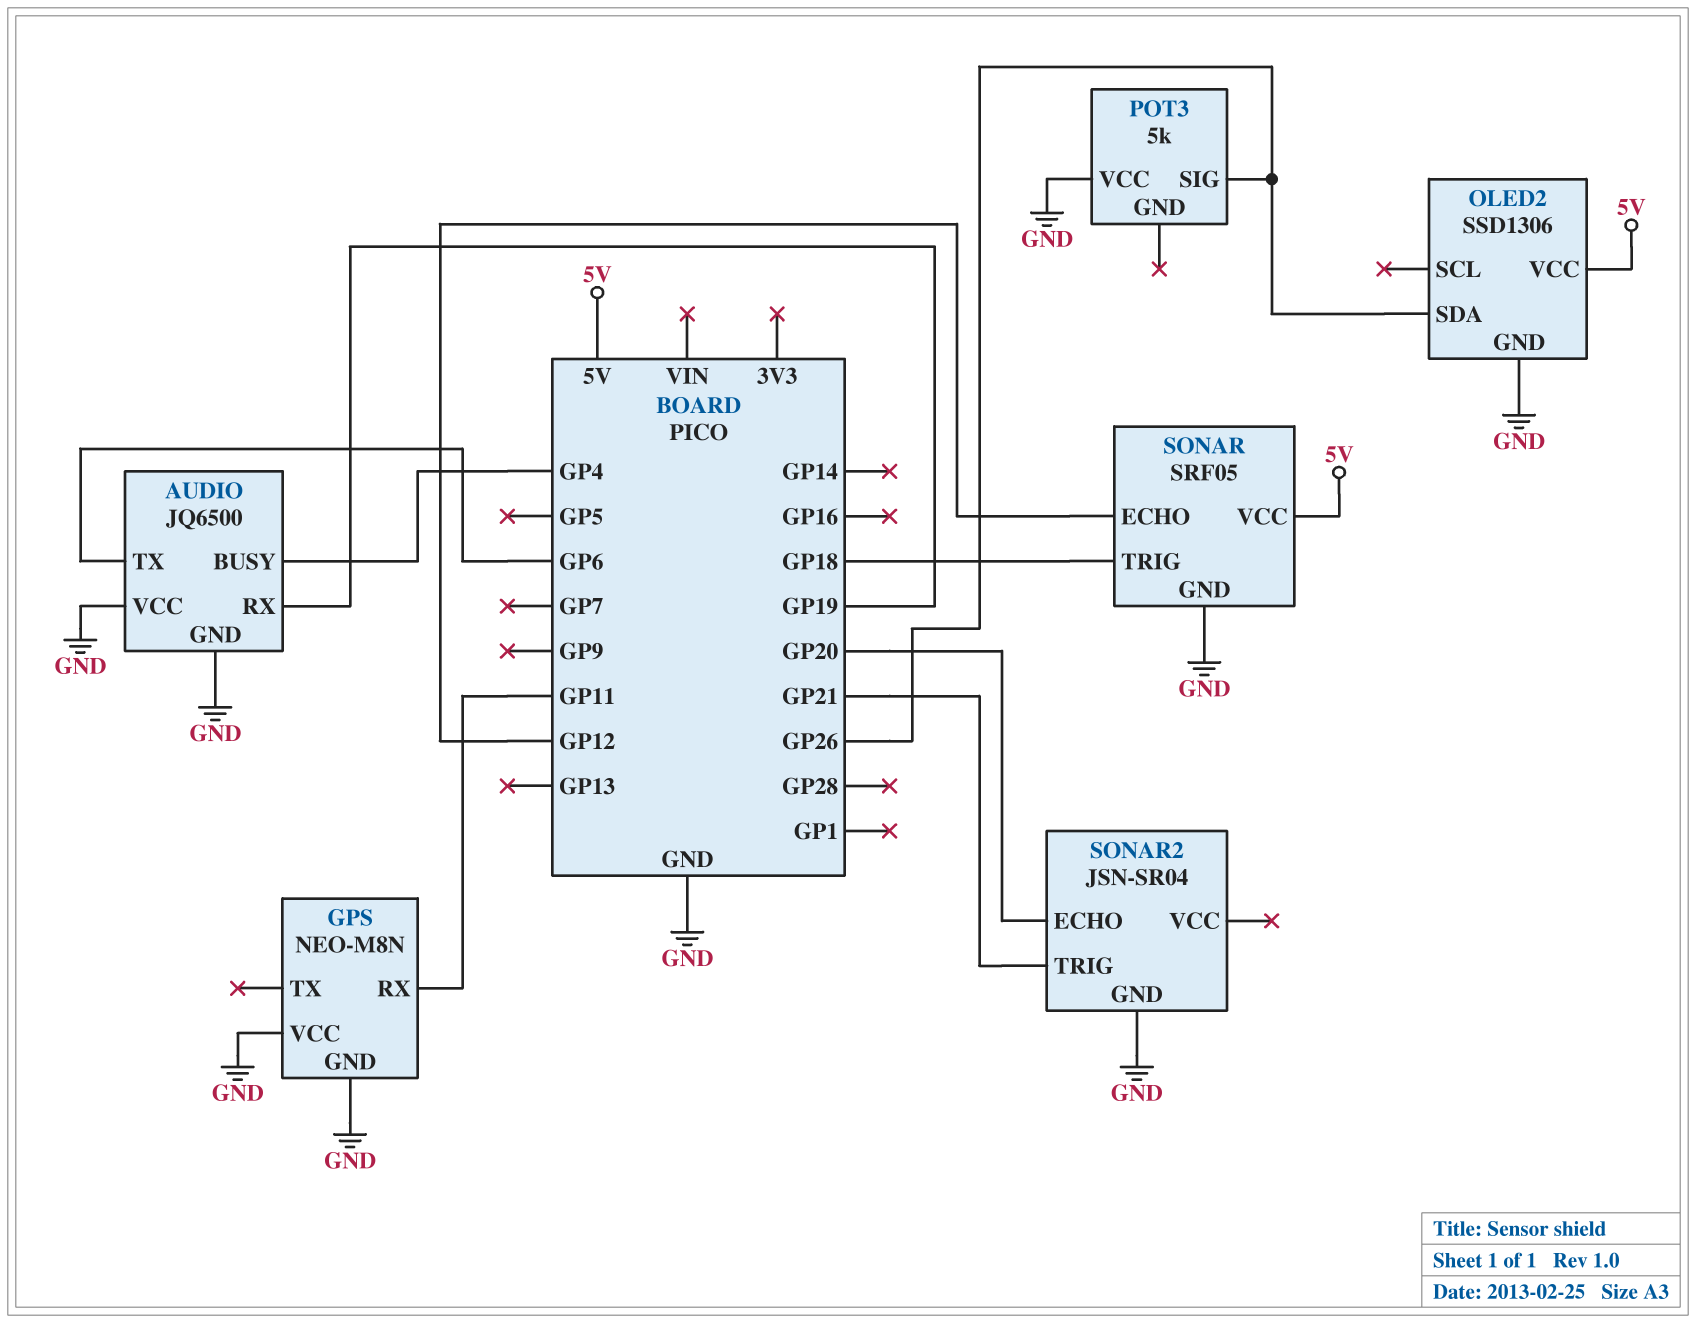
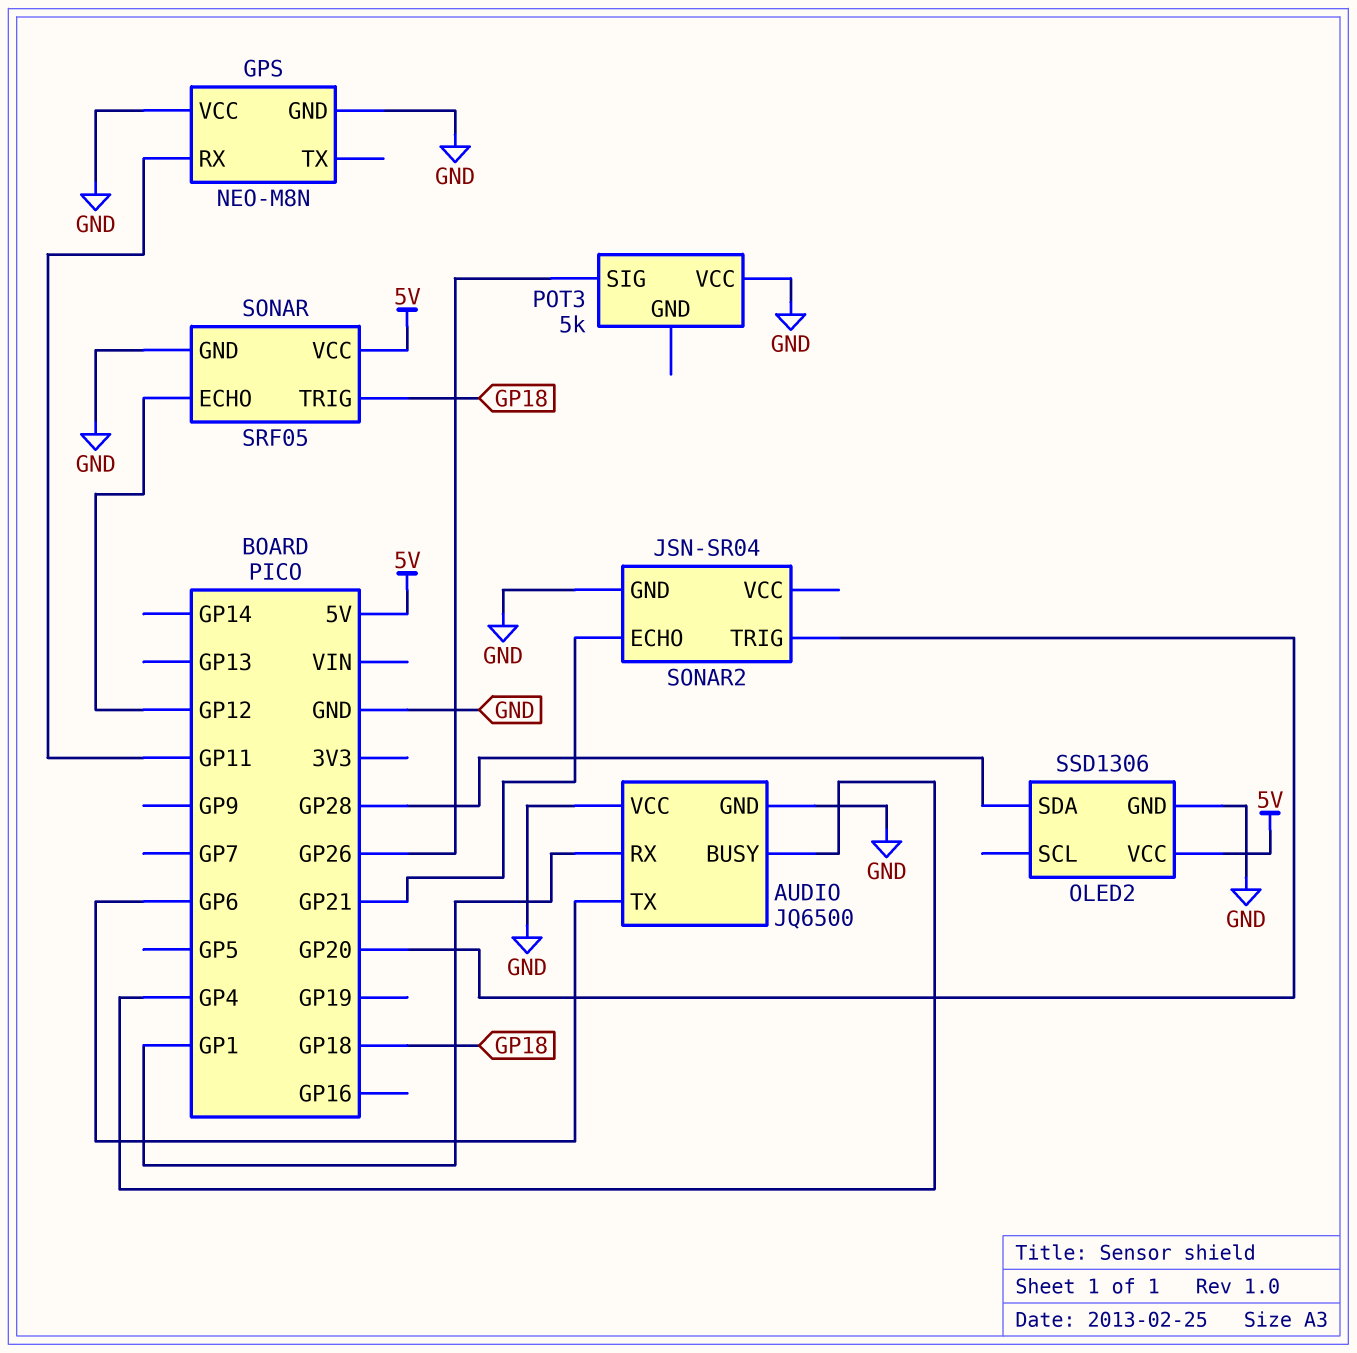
AUDIO pin RX: GP19 -> GP1
OLED2 pin SDA: GP26 -> GP28
SONAR2 pin ECHO: GP20 -> GP21
SONAR2 pin TRIG: GP21 -> GP20

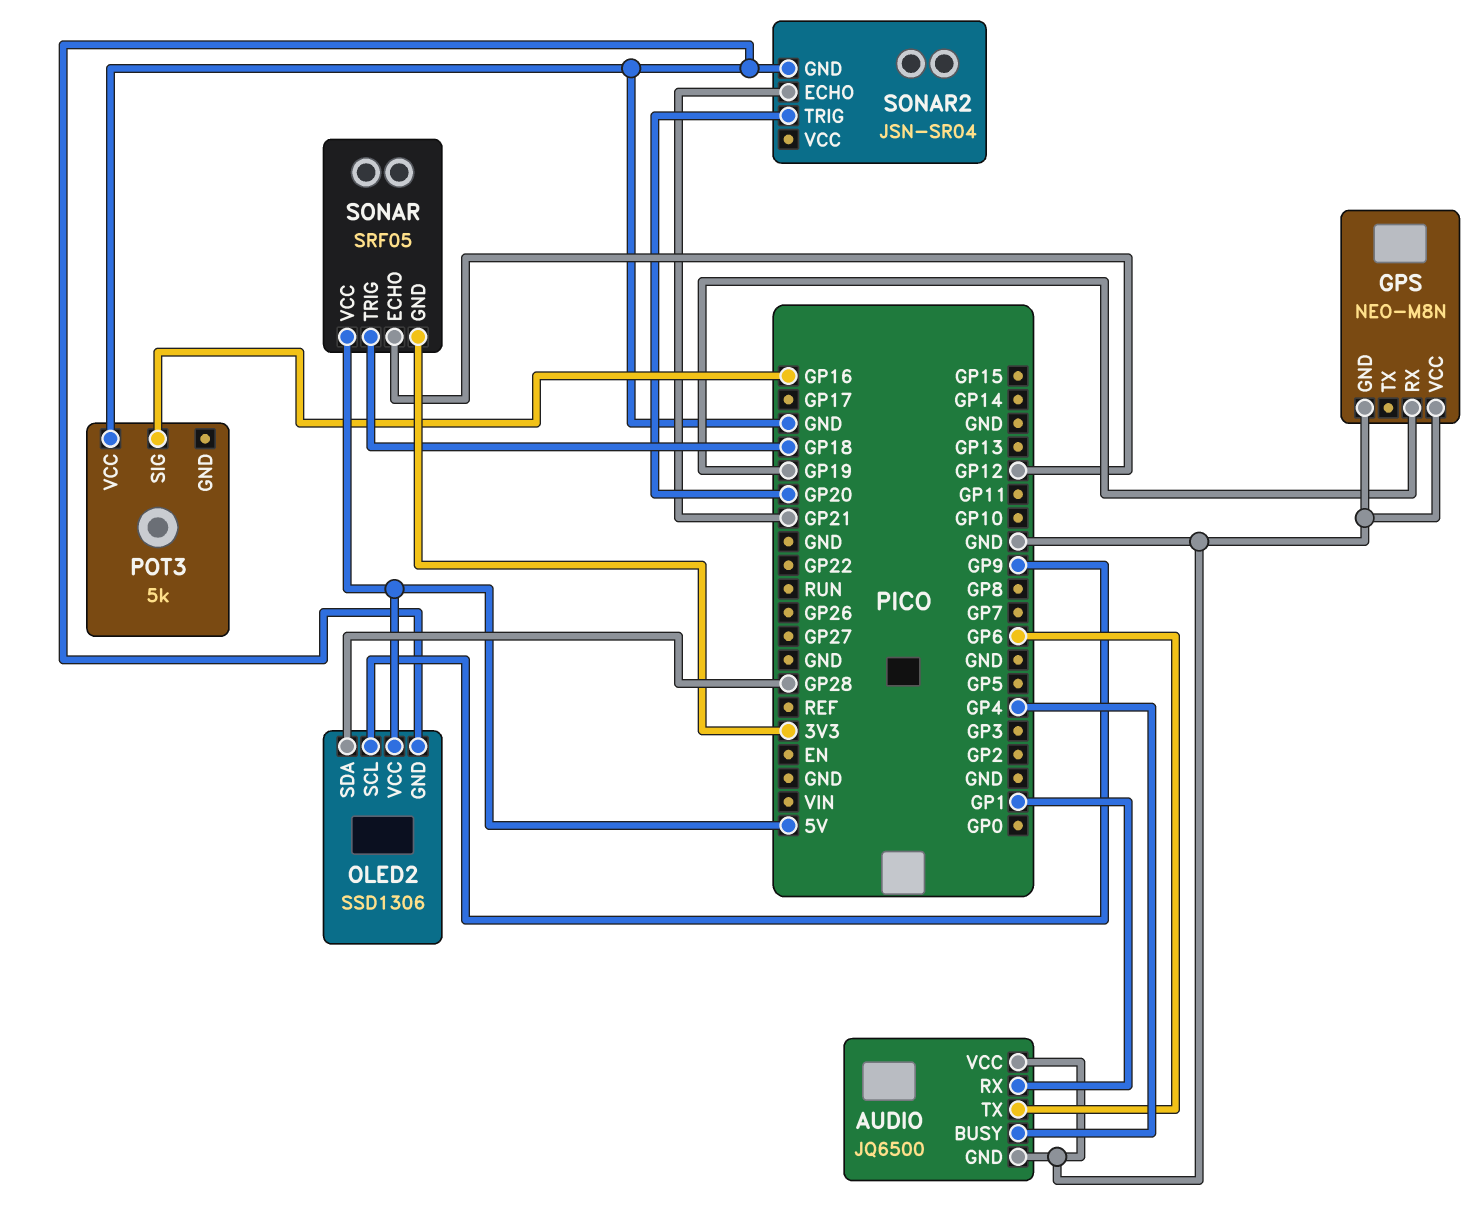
GPS pin RX: GP11 -> GP19
OLED2 pin SCL: none -> GP9
POT3 pin SIG: GP26 -> GP16
SONAR pin GND: GND -> 3V3

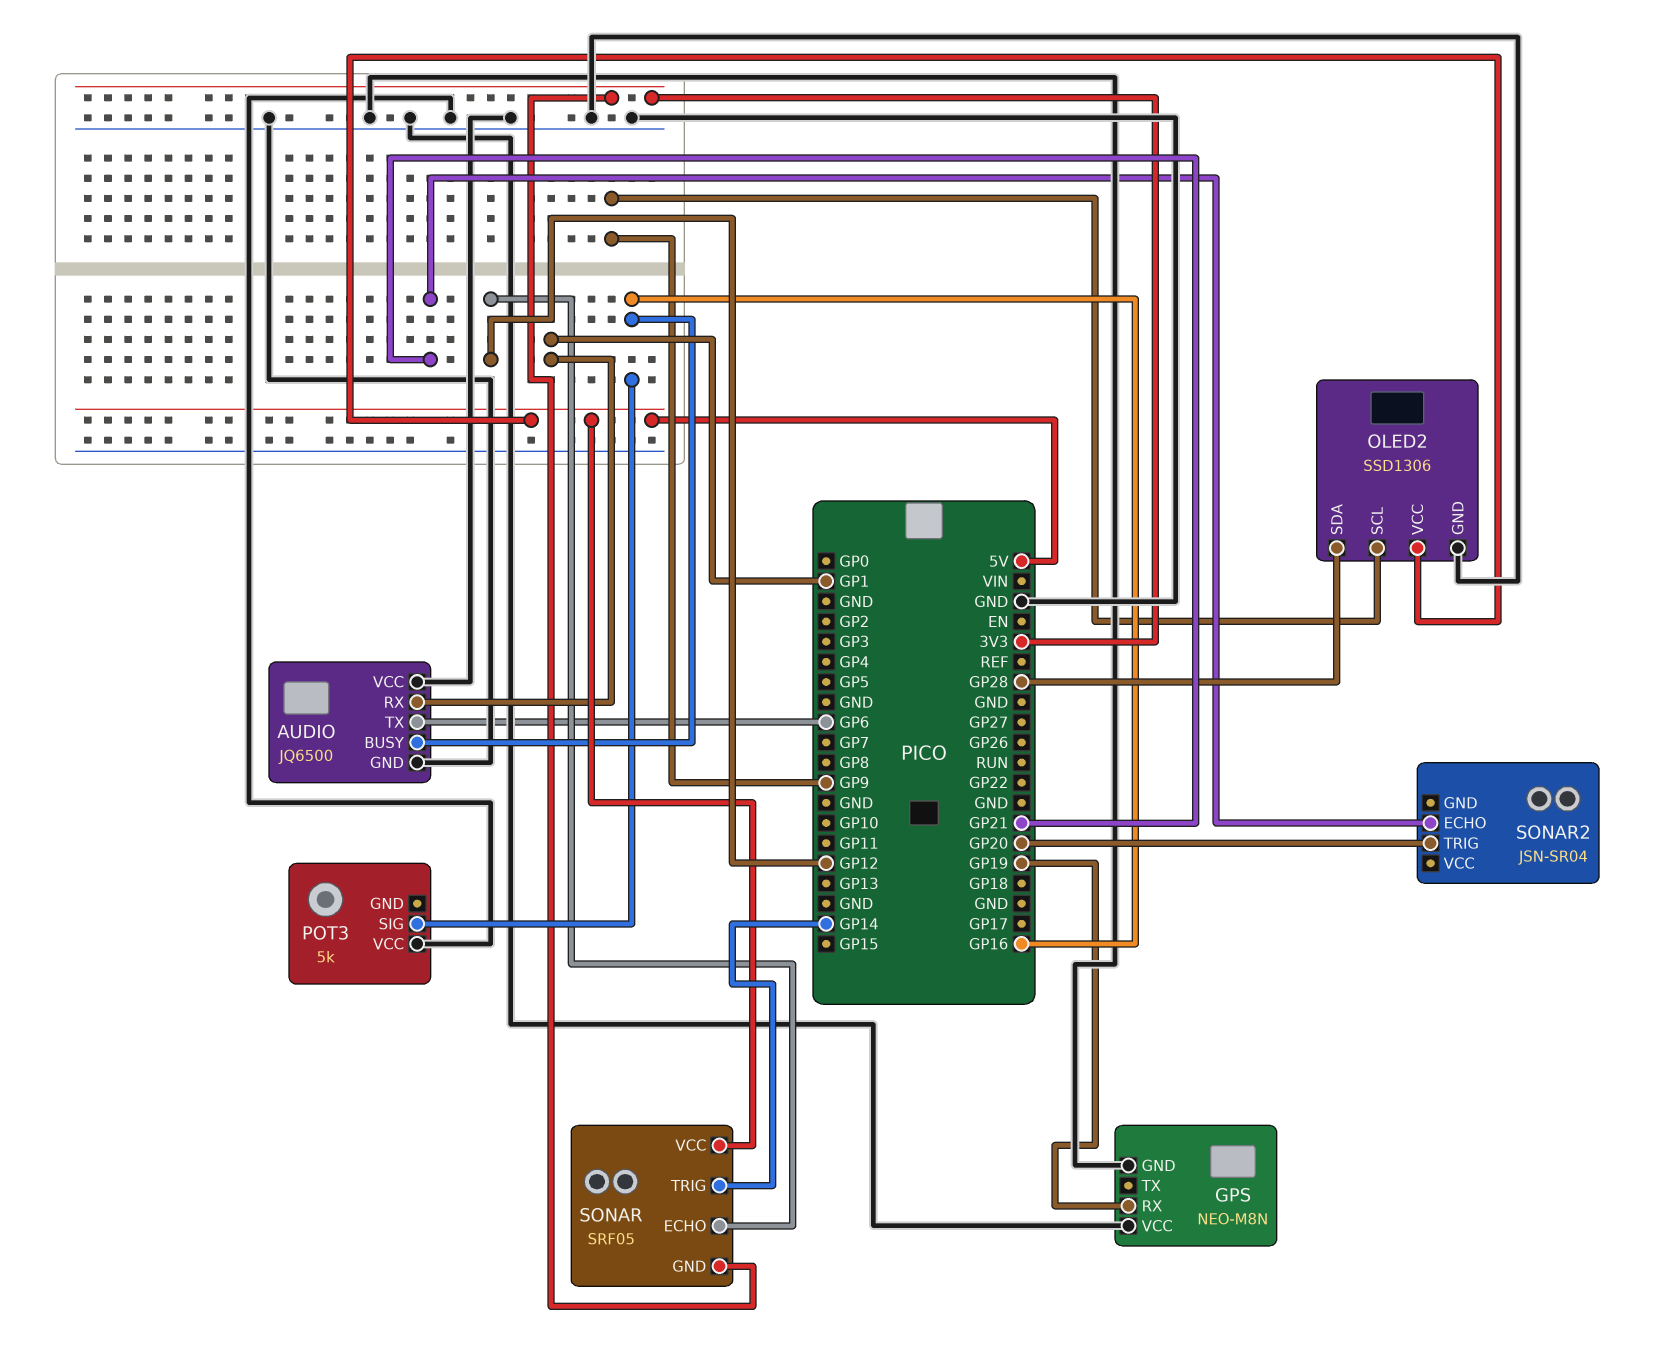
AUDIO pin BUSY: GP4 -> GP16
SONAR pin TRIG: GP18 -> GP14
SONAR2 pin GND: GND -> none

